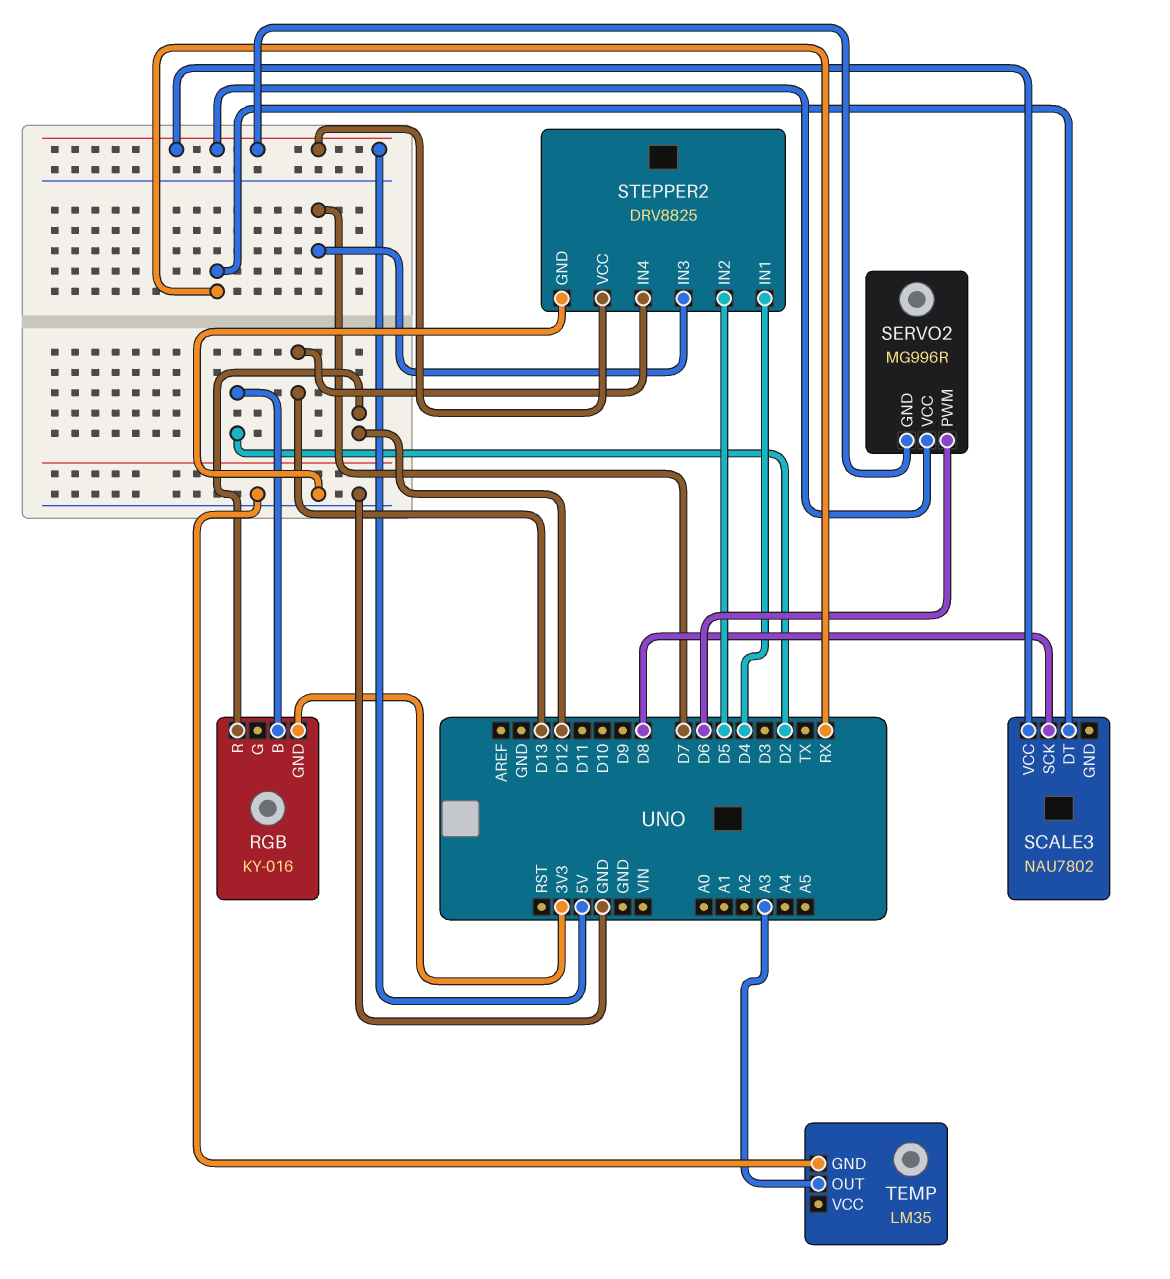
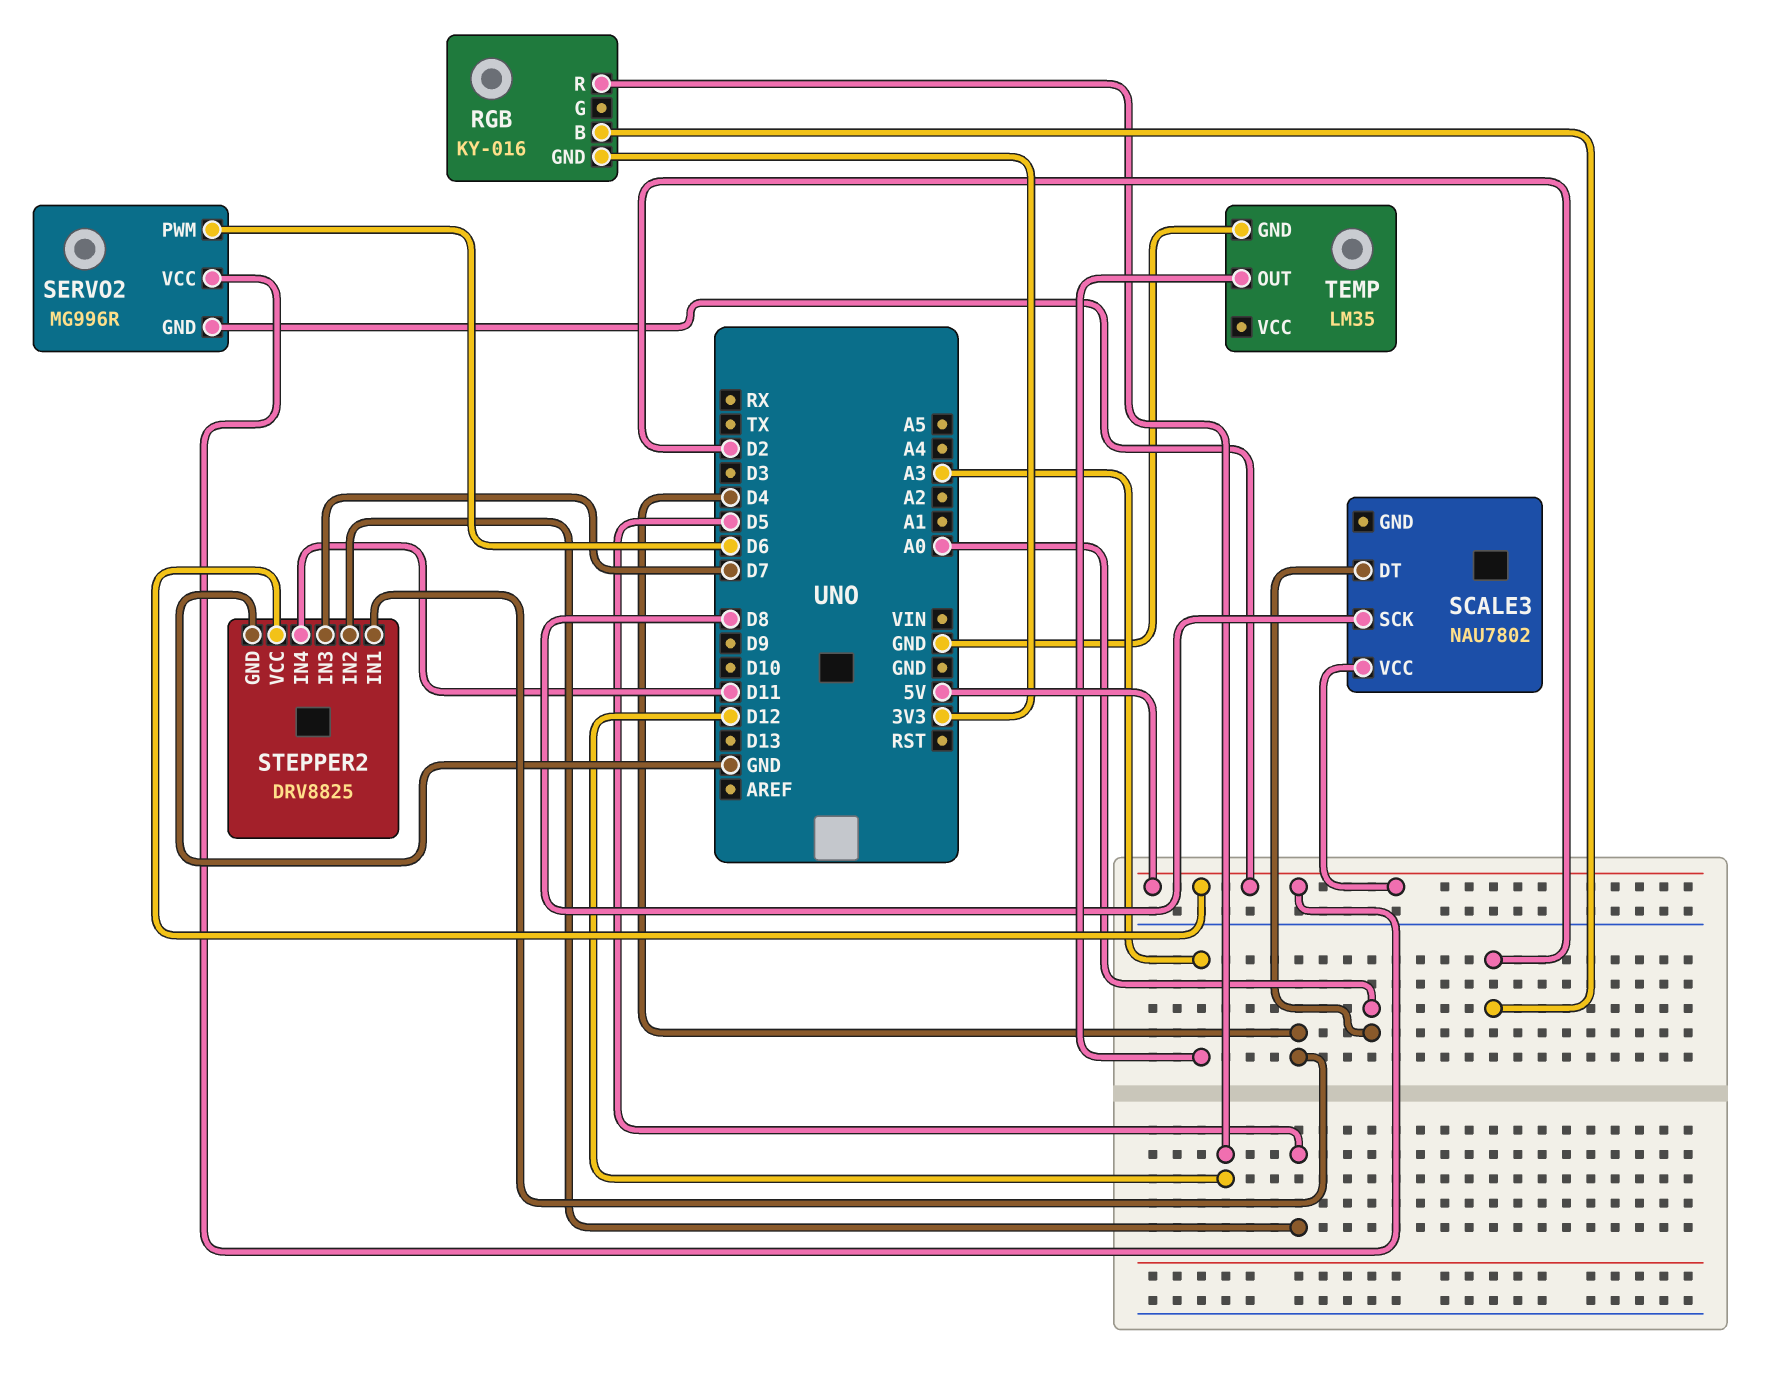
SCALE3 pin DT: RX -> A0
STEPPER2 pin IN4: D13 -> D11

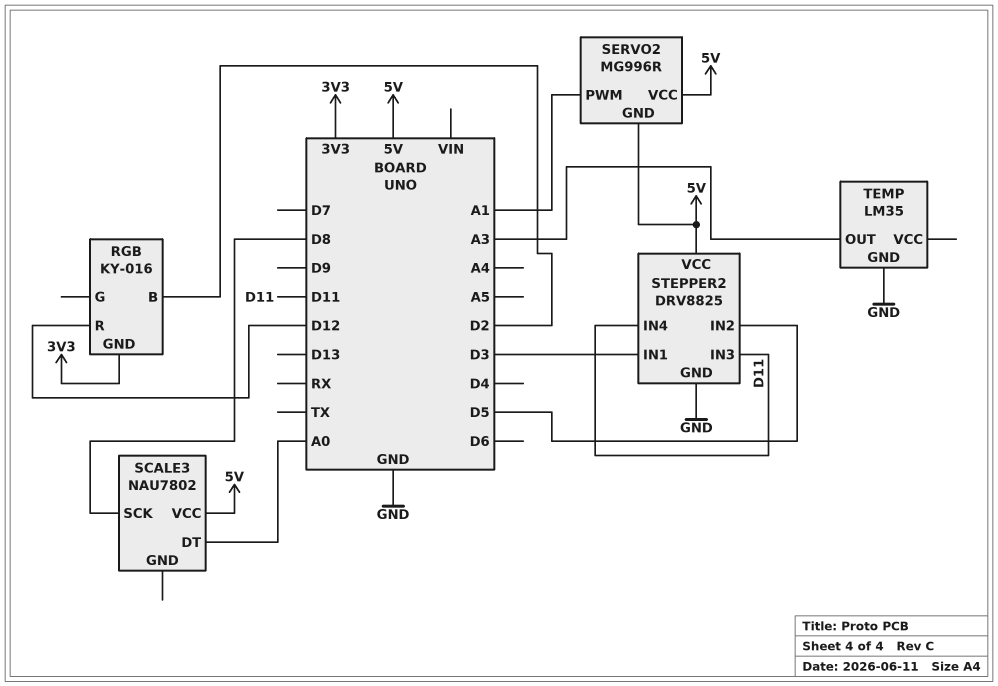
SERVO2 pin PWM: D6 -> A1
STEPPER2 pin IN1: D4 -> D3
STEPPER2 pin IN3: D7 -> D11

